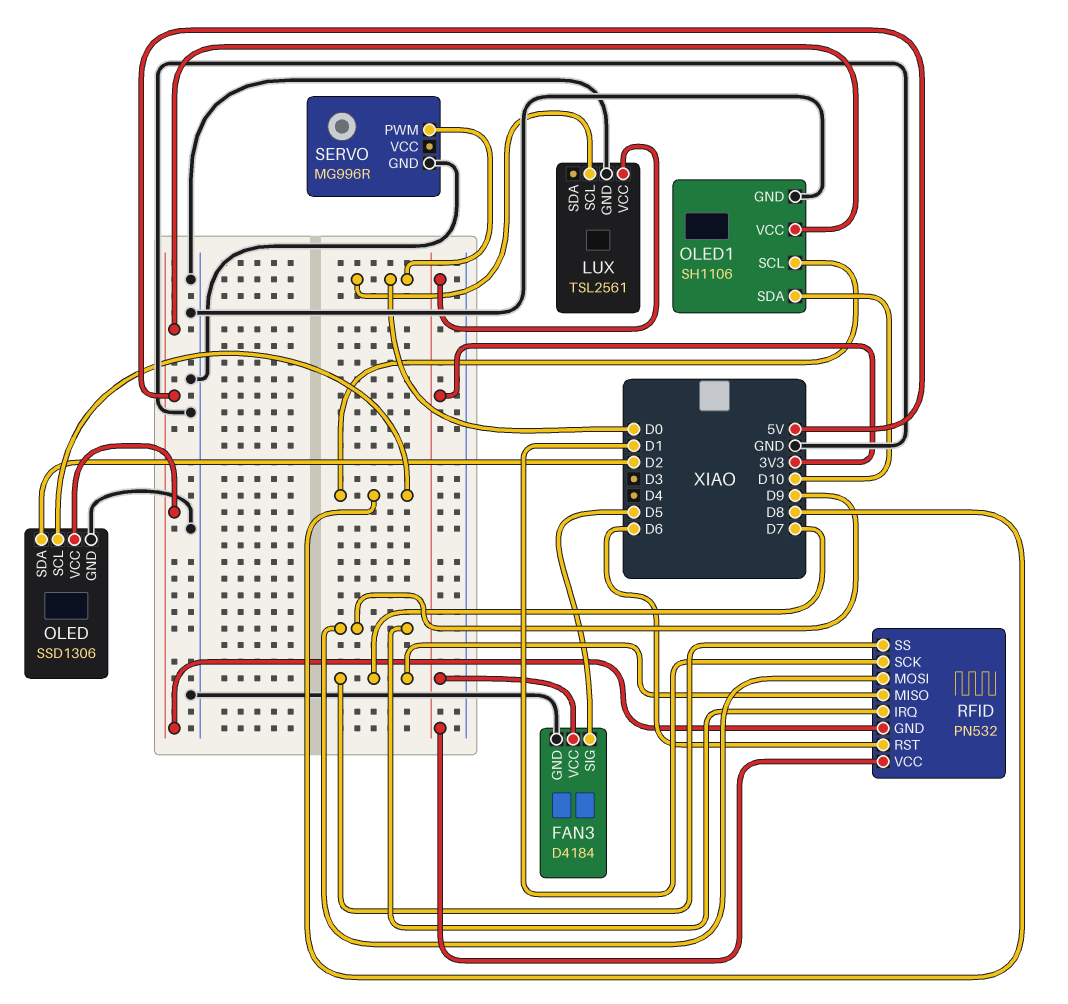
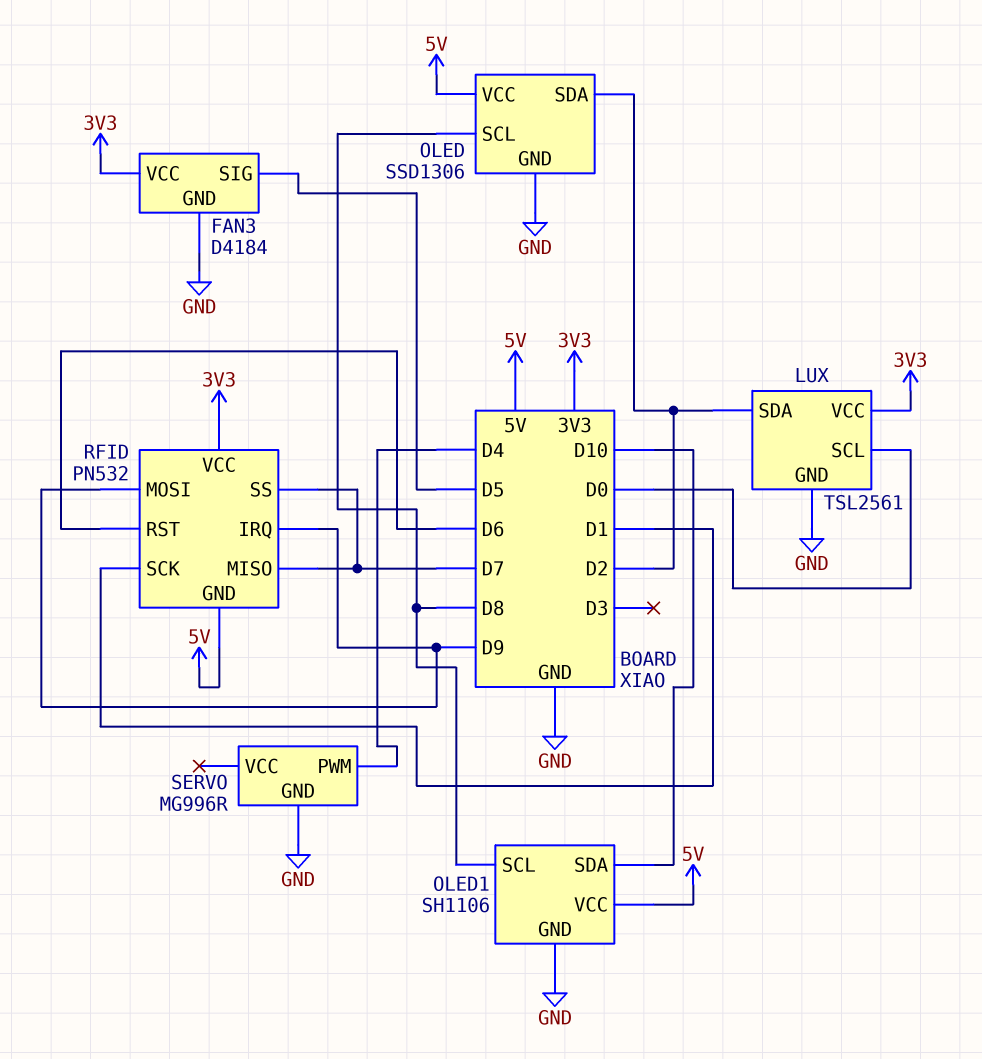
LUX pin SDA: none -> D2
SERVO pin PWM: D0 -> D4

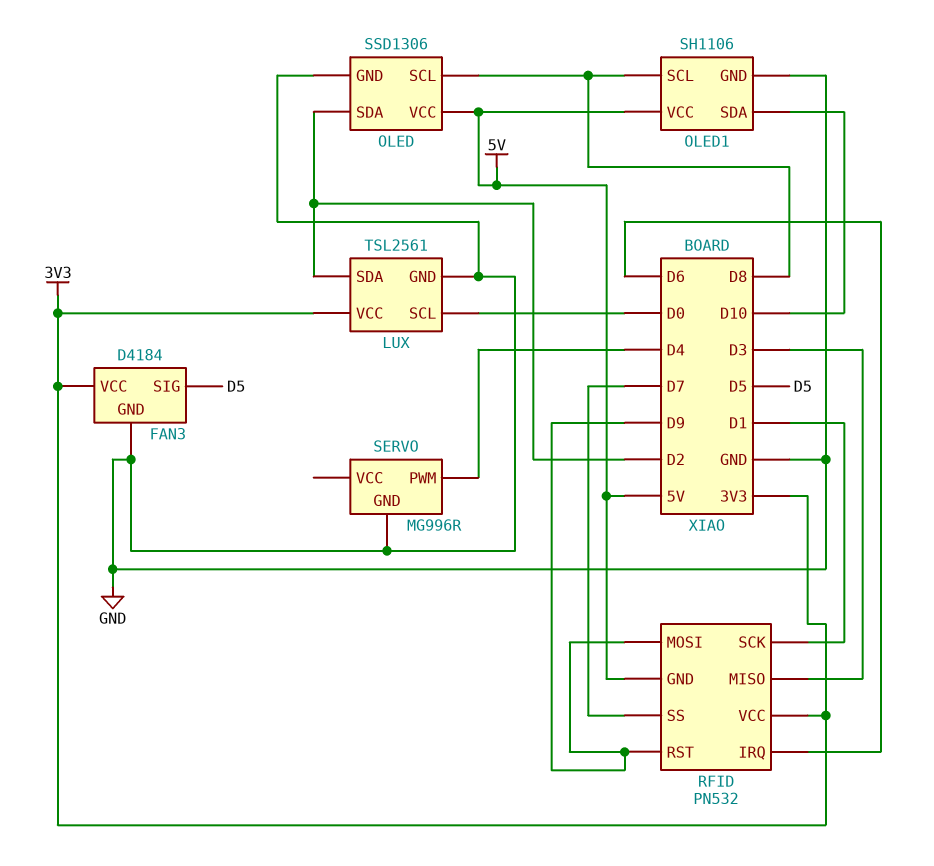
RFID pin IRQ: D9 -> D6
RFID pin MISO: D7 -> D3
RFID pin RST: D6 -> D9

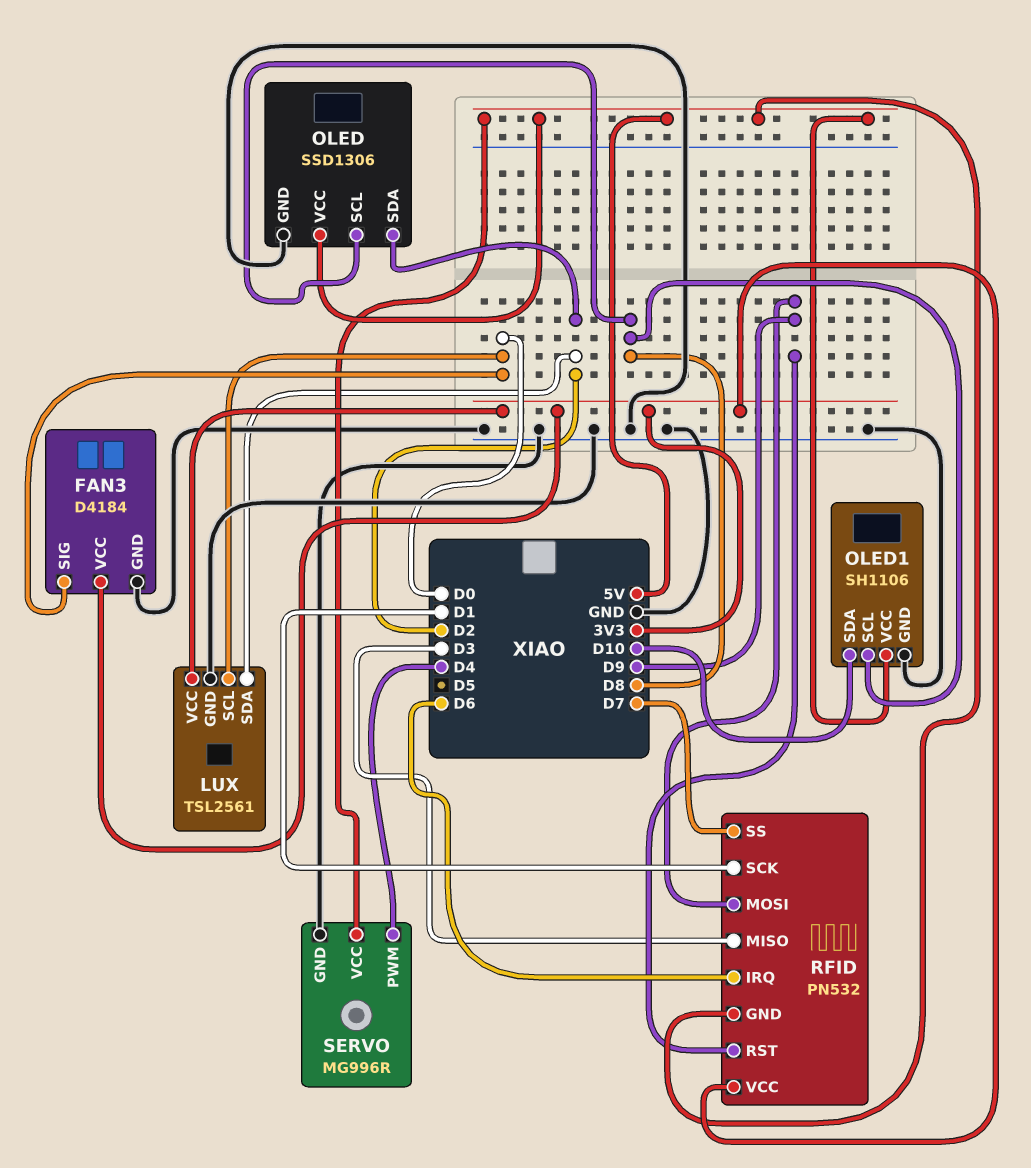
FAN3 pin SIG: D5 -> D0
SERVO pin VCC: none -> 5V

